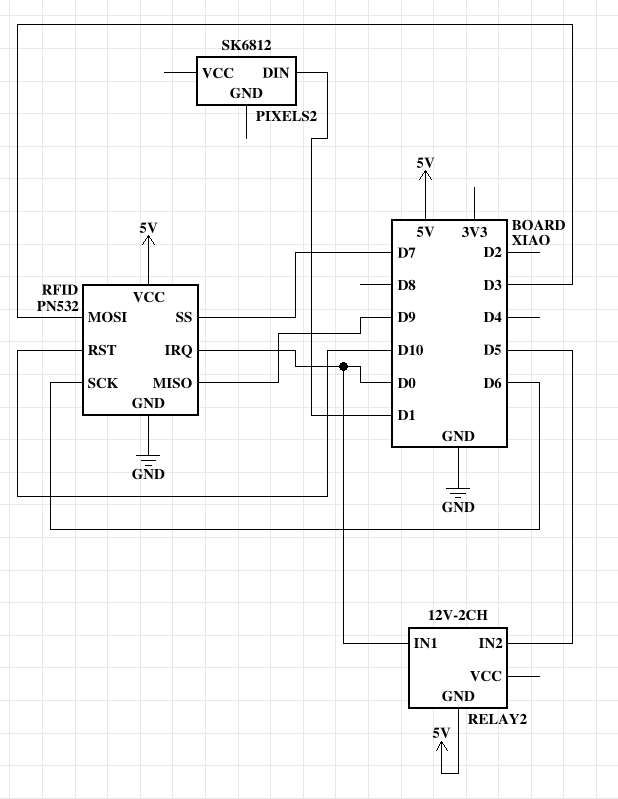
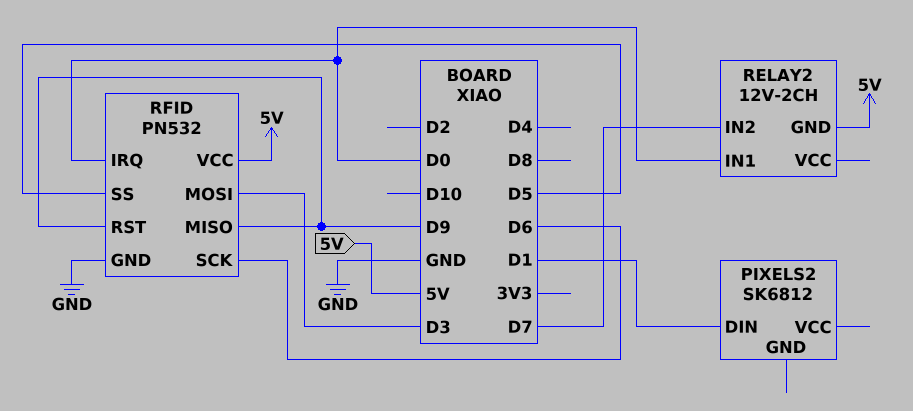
RELAY2 pin IN2: D5 -> D7
RFID pin RST: D10 -> D9
RFID pin SS: D7 -> D5

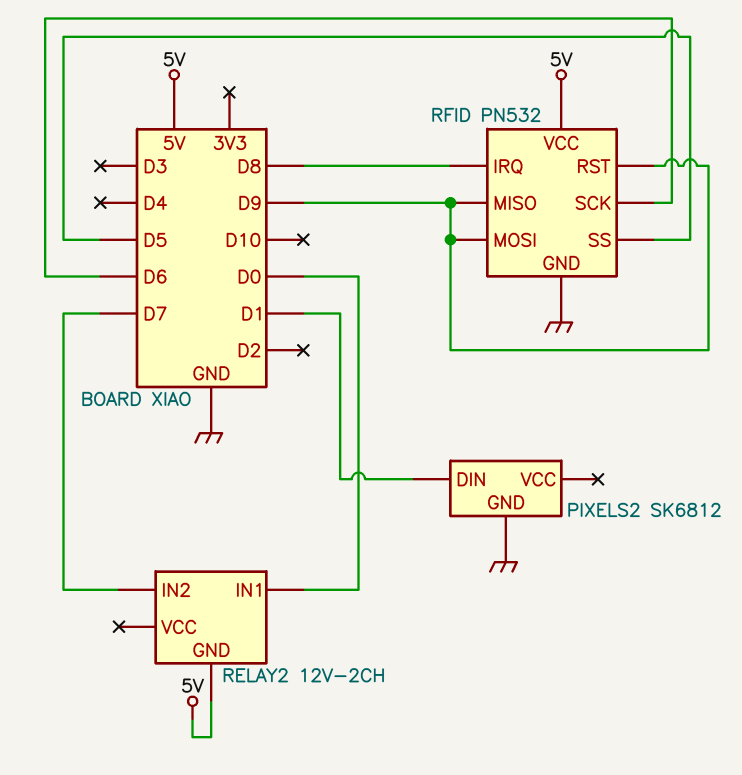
PIXELS2 pin GND: none -> GND
RFID pin IRQ: D0 -> D8
RFID pin MOSI: D3 -> D9

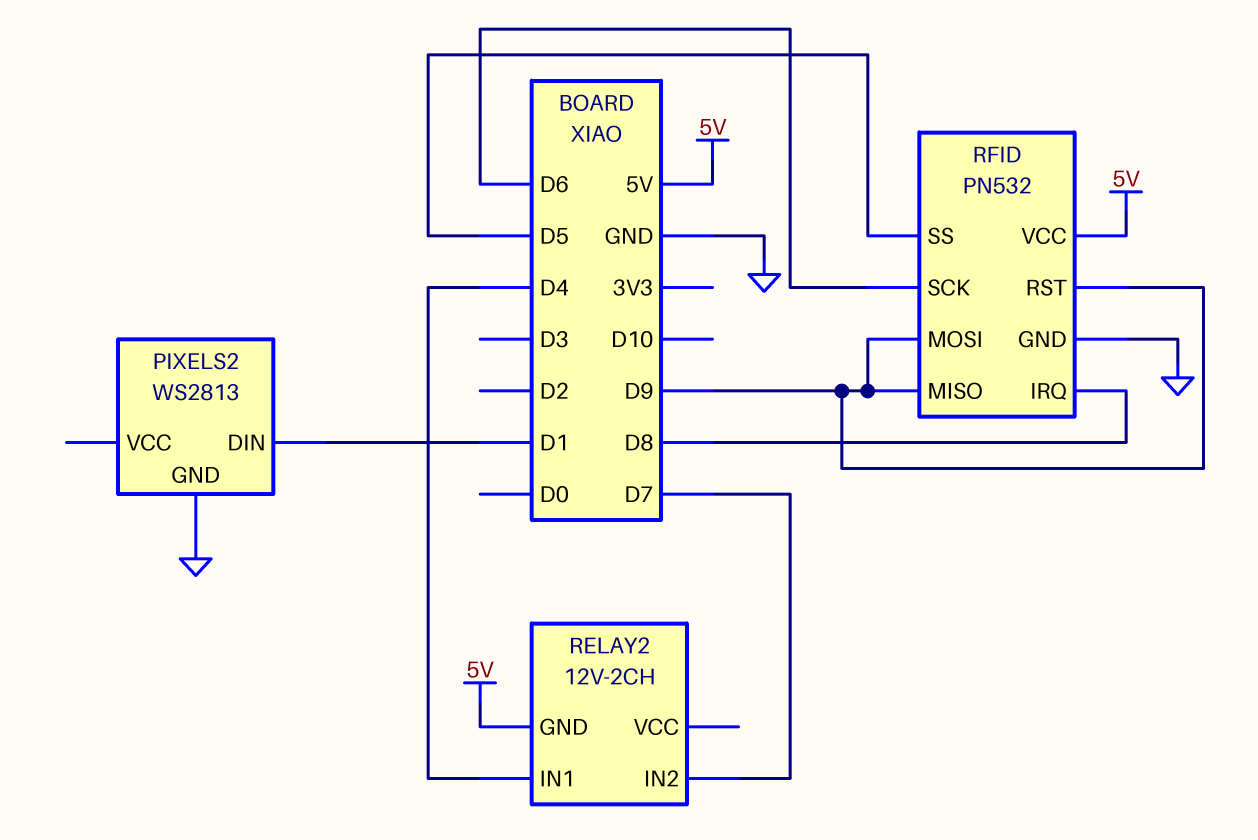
PIXELS2: SK6812 -> WS2813
RELAY2 pin IN1: D0 -> D4

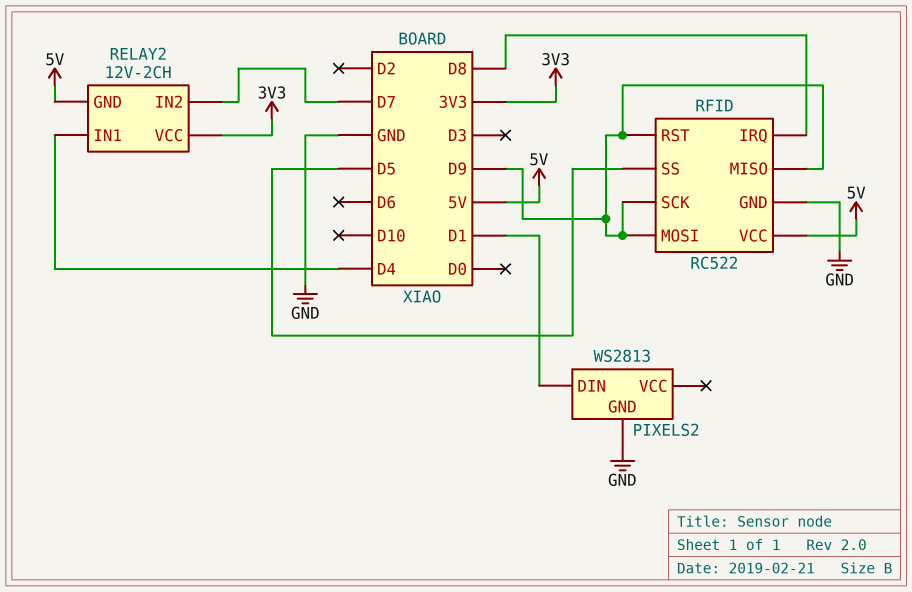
RELAY2 pin VCC: none -> 3V3
RFID: PN532 -> RC522
RFID pin SCK: D6 -> D9

